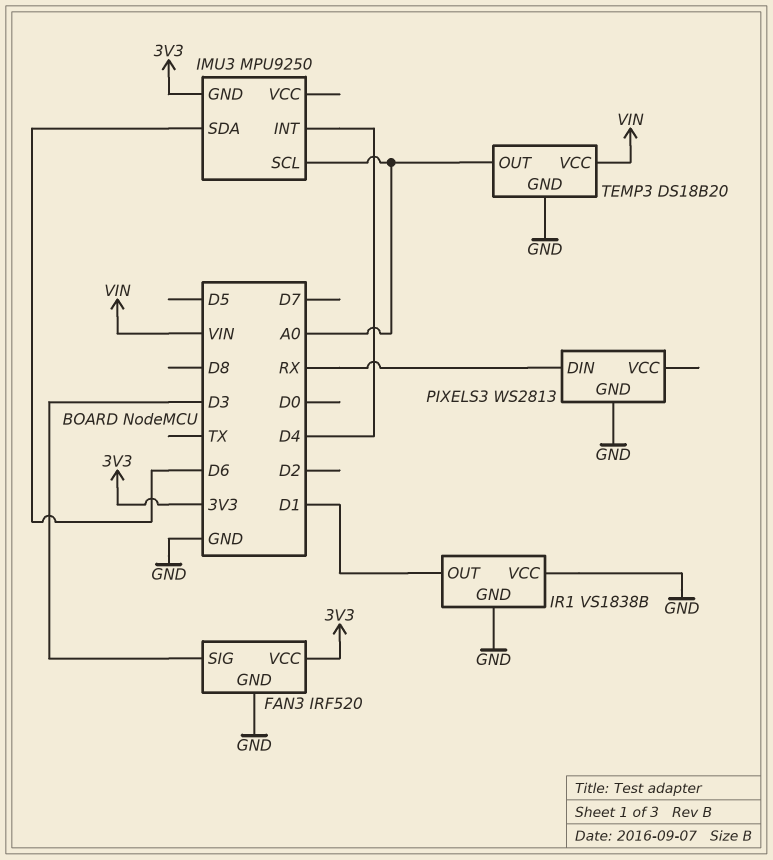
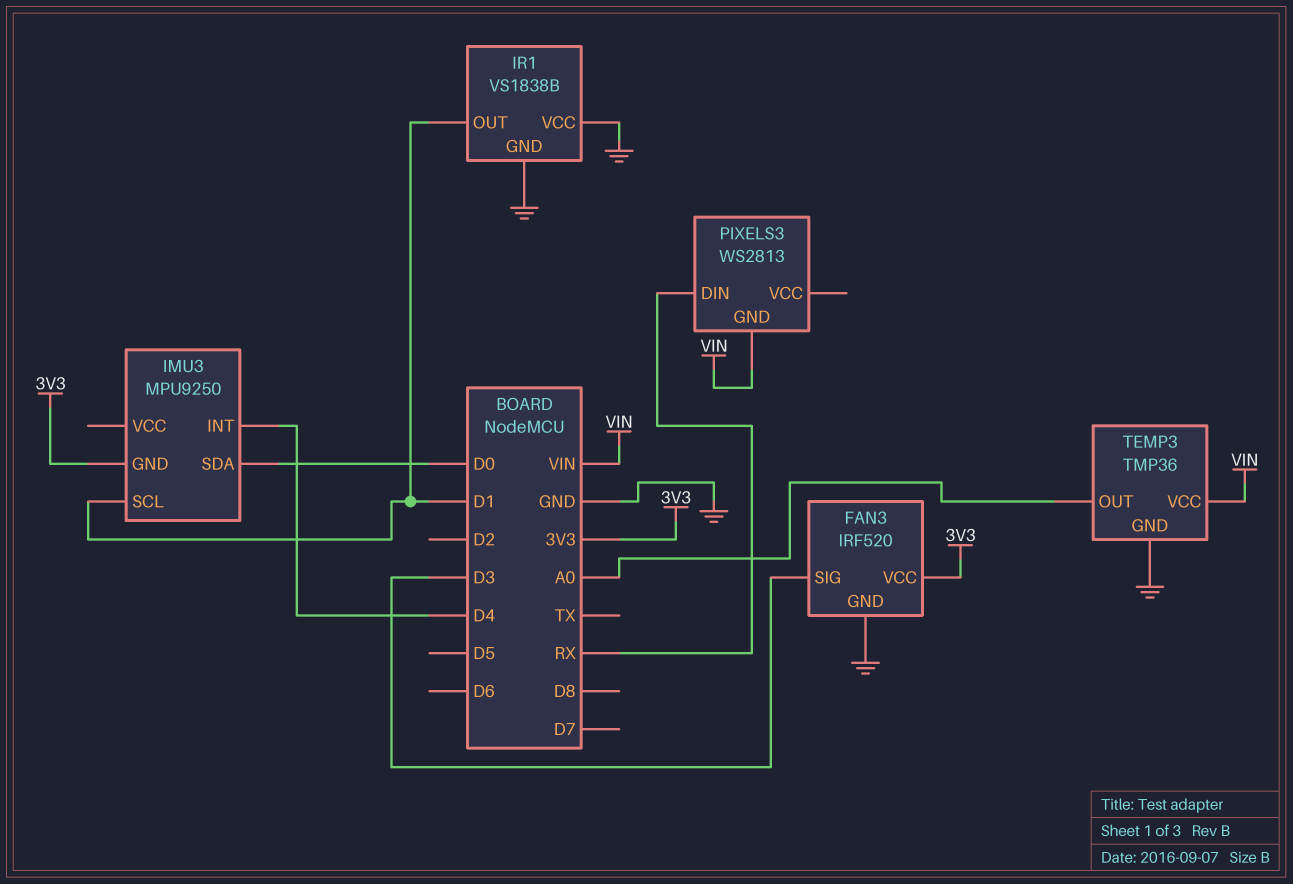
IMU3 pin SCL: A0 -> D1
IMU3 pin SDA: D6 -> D0
PIXELS3 pin GND: GND -> VIN
TEMP3: DS18B20 -> TMP36

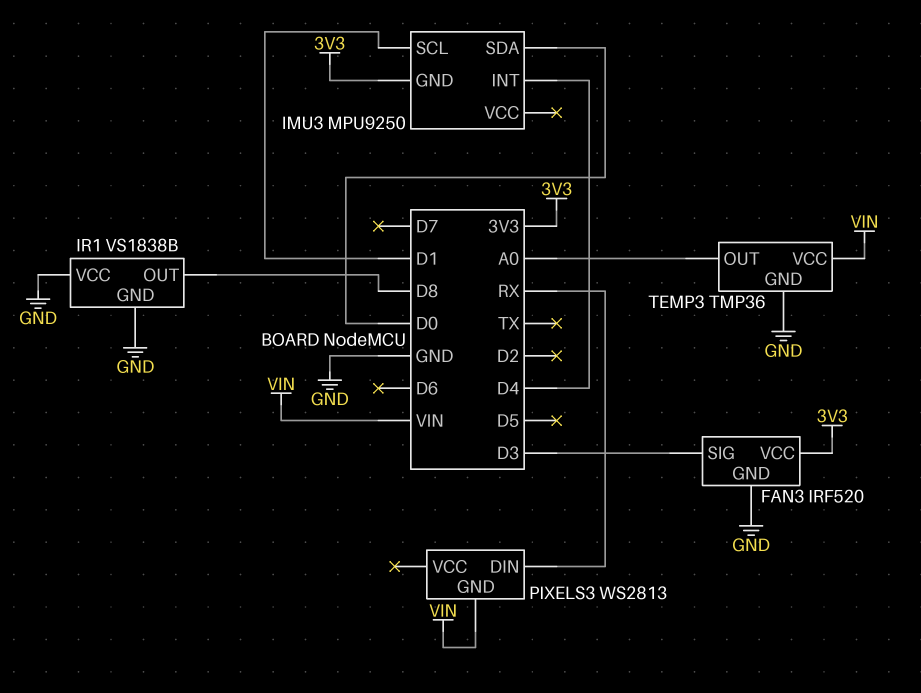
IR1 pin OUT: D1 -> D8

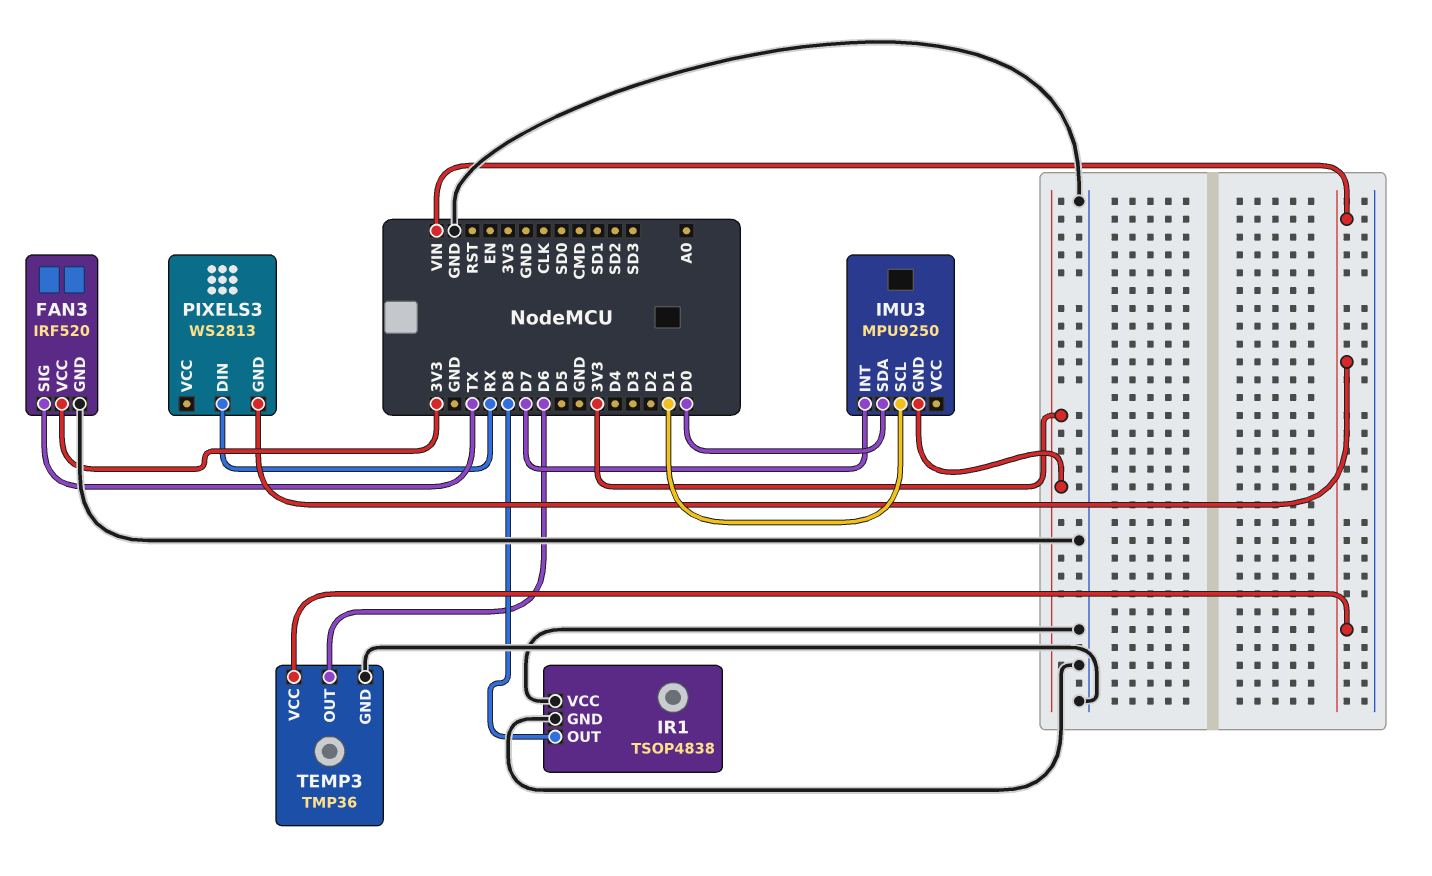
FAN3 pin SIG: D3 -> TX
IMU3 pin INT: D4 -> D7
IR1: VS1838B -> TSOP4838
TEMP3 pin OUT: A0 -> D6

